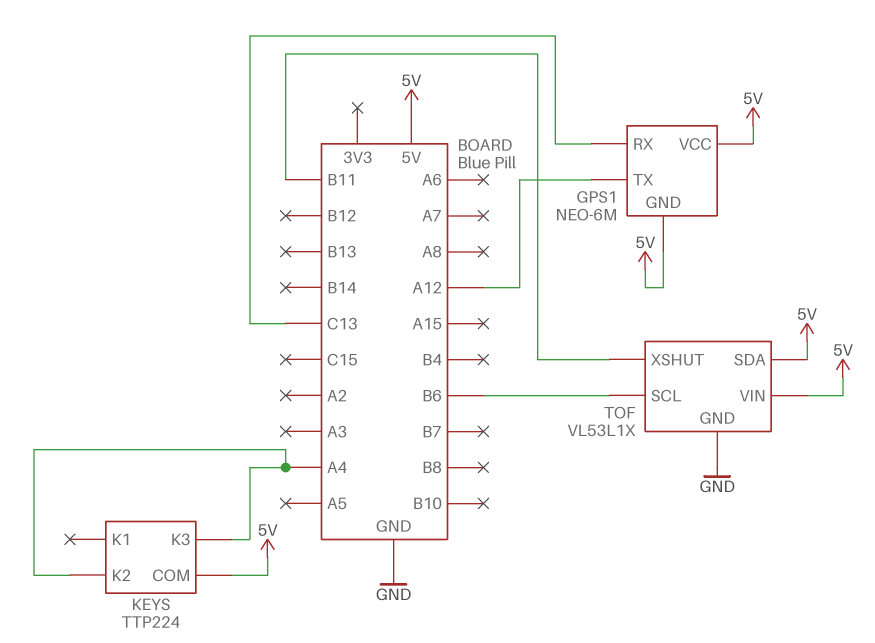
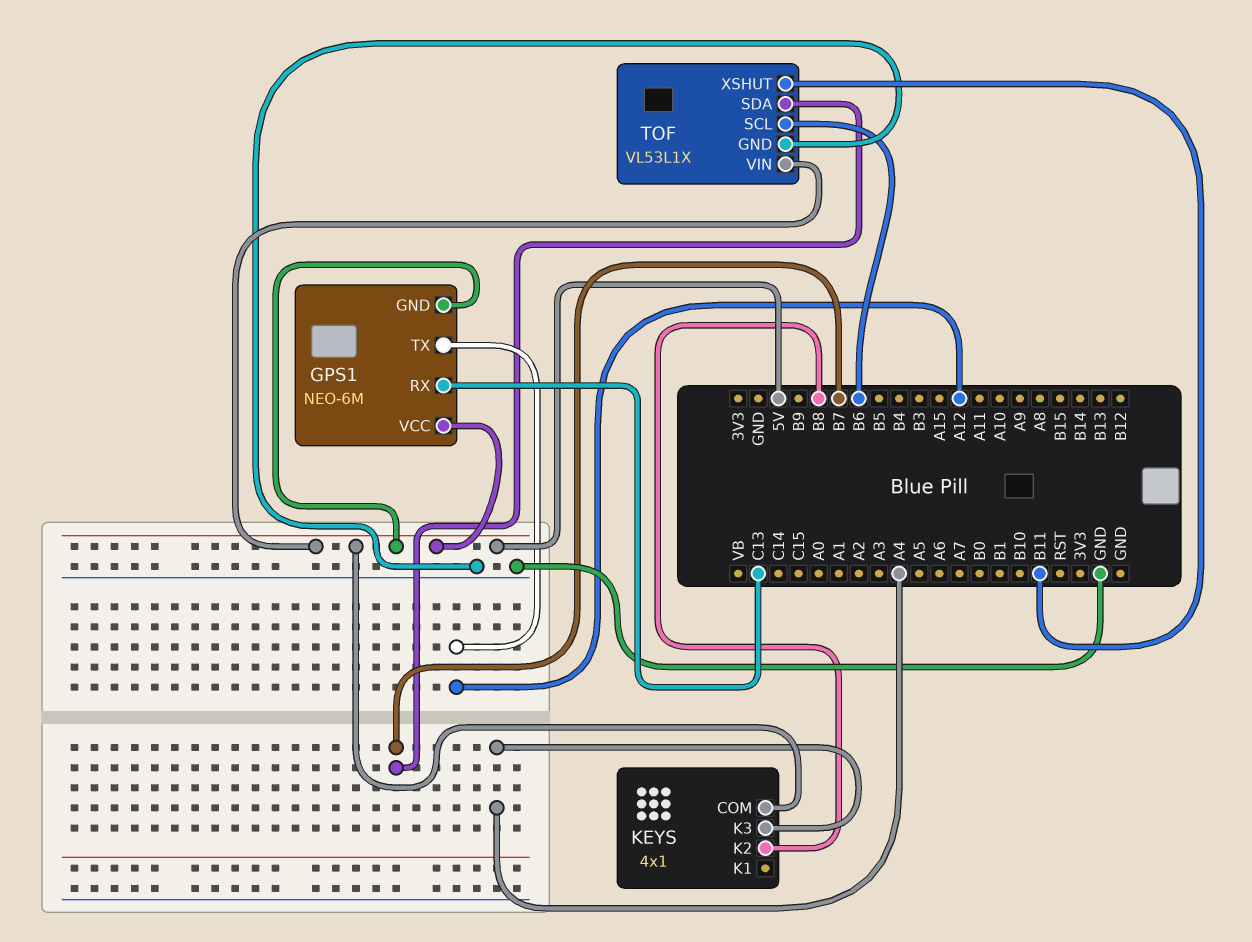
KEYS: TTP224 -> 4x1
KEYS pin K2: A4 -> B8
TOF pin SDA: 5V -> B7

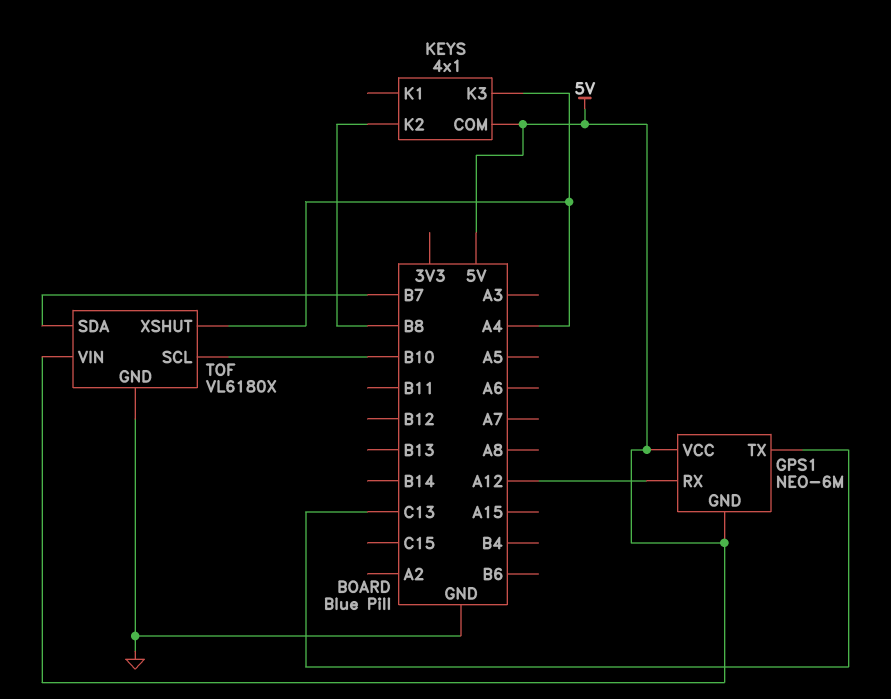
GPS1 pin RX: C13 -> A12
GPS1 pin TX: A12 -> C13
TOF: VL53L1X -> VL6180X
TOF pin SCL: B6 -> B10
TOF pin XSHUT: B11 -> A4

